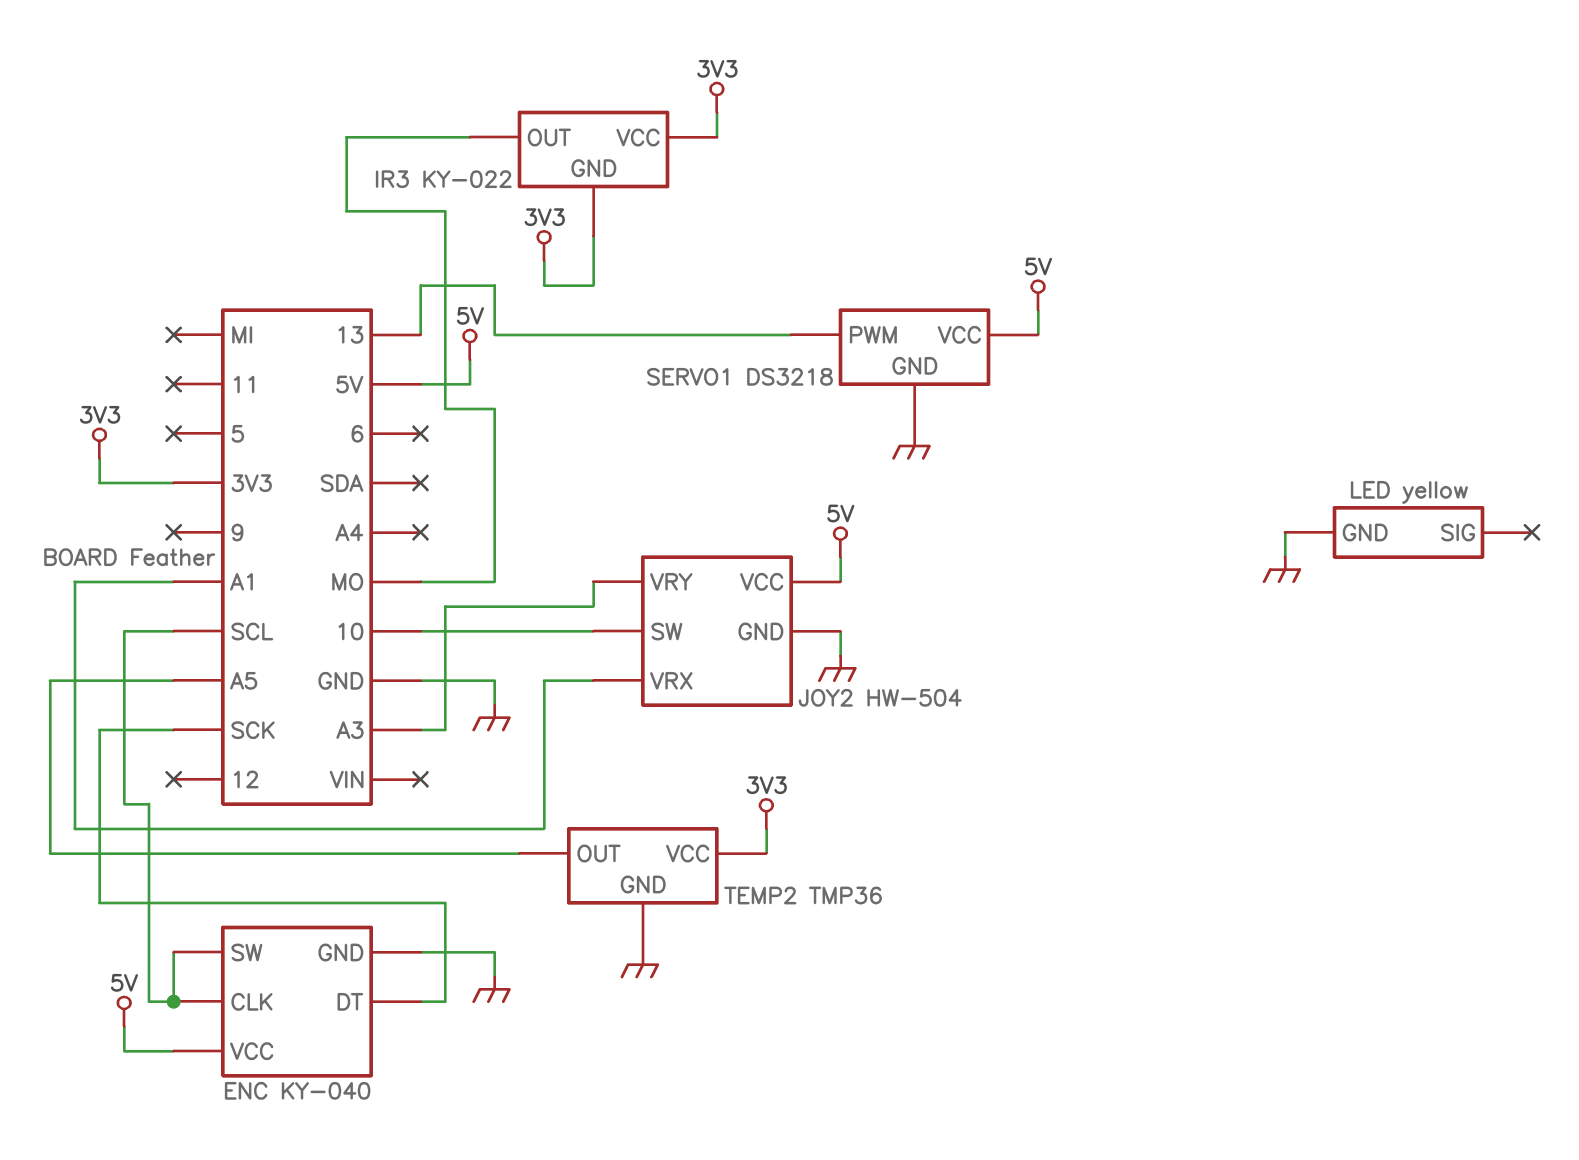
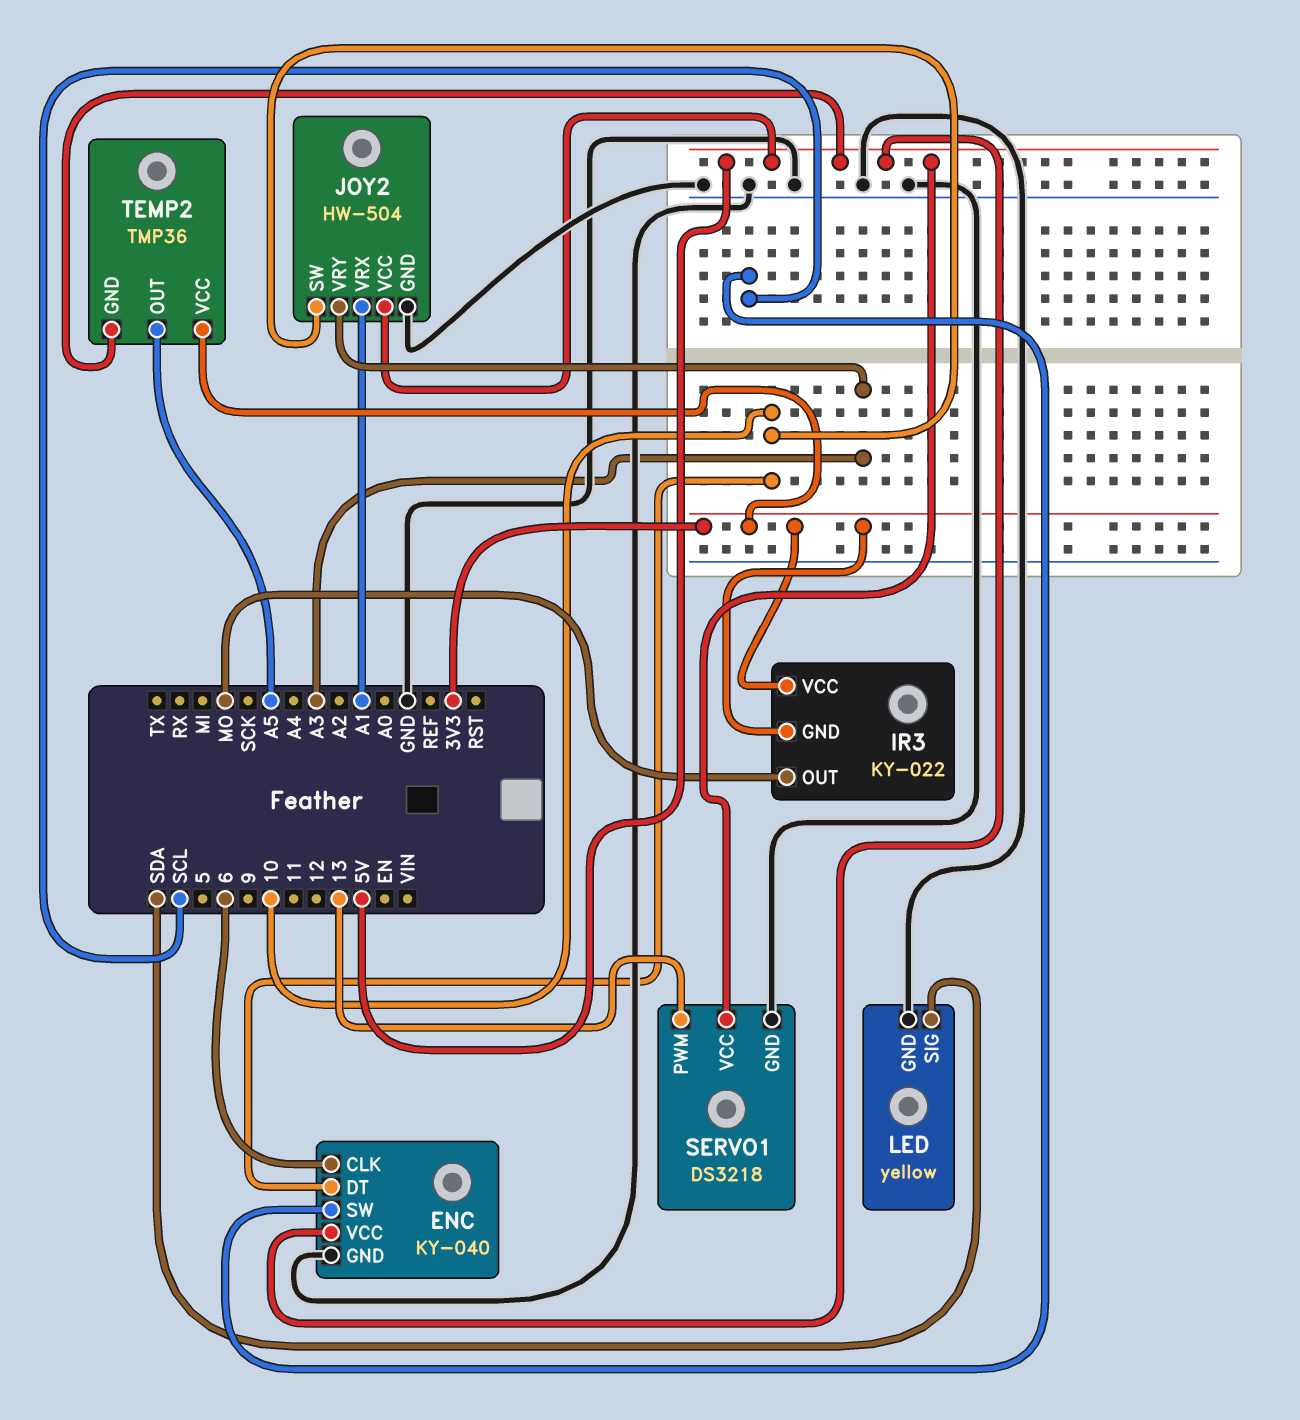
ENC pin CLK: SCL -> 6
ENC pin DT: SCK -> 10
LED pin SIG: none -> SDA
TEMP2 pin GND: GND -> 5V

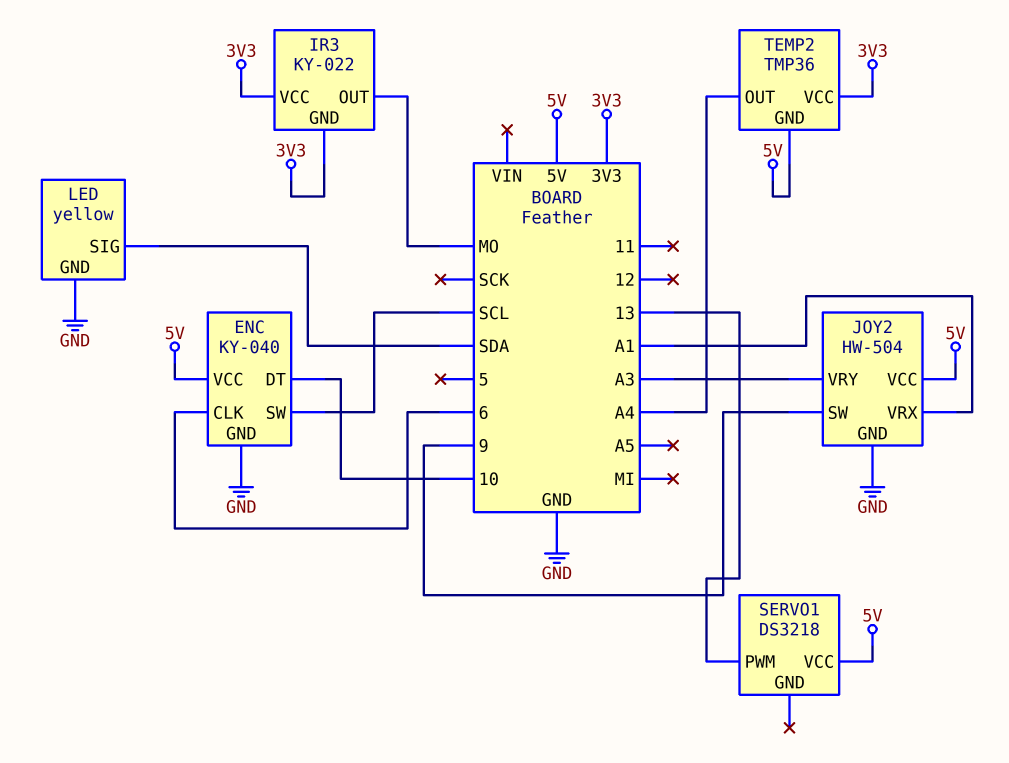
JOY2 pin SW: 10 -> 9
SERVO1 pin GND: GND -> none
TEMP2 pin OUT: A5 -> A4

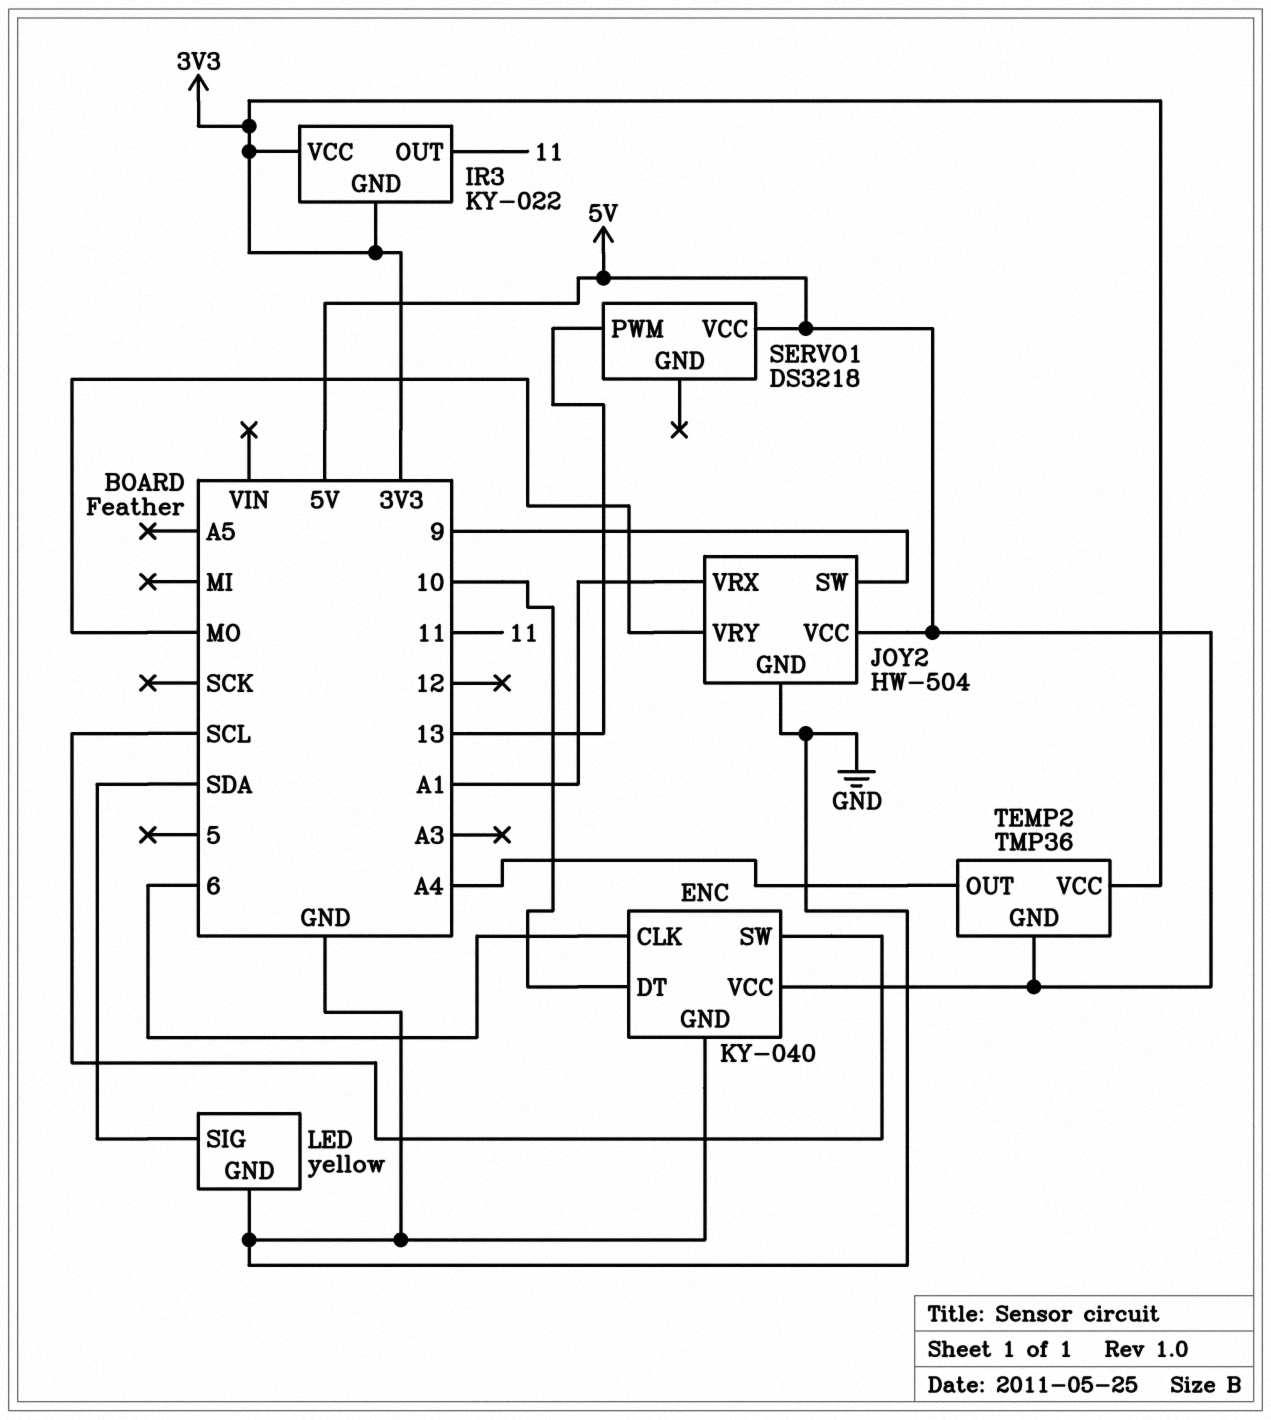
IR3 pin OUT: MO -> 11
JOY2 pin VRY: A3 -> MO

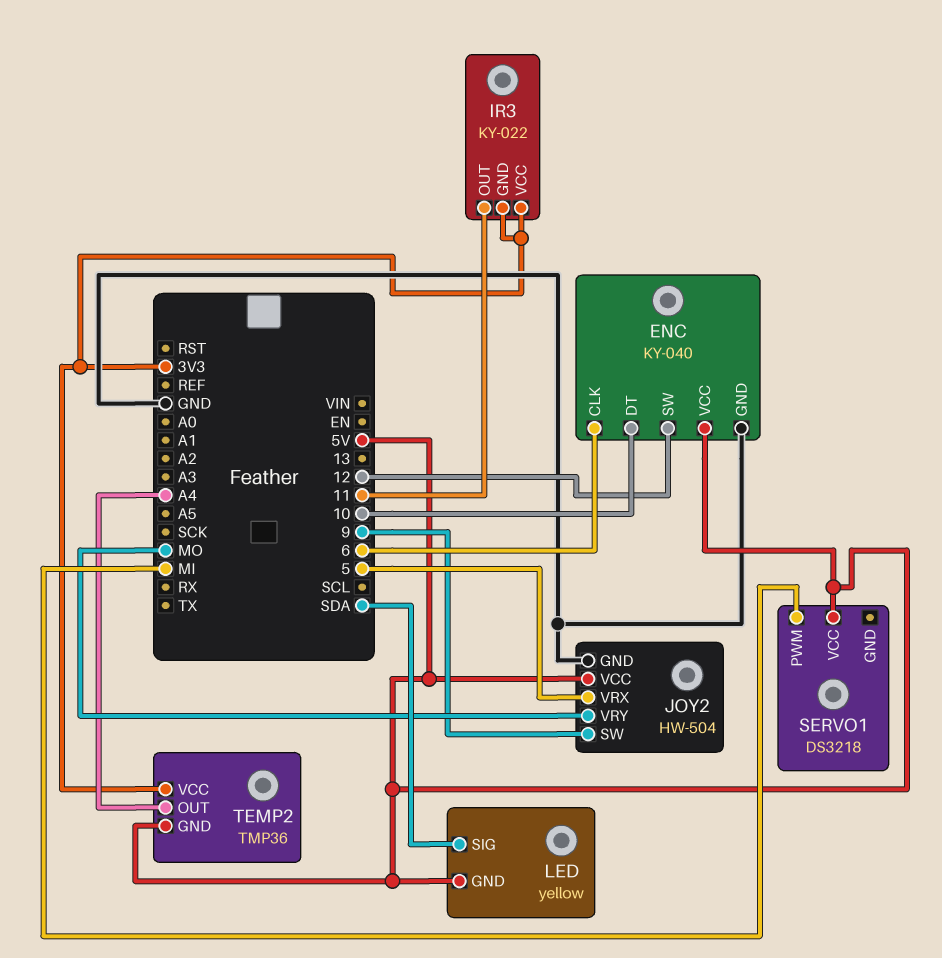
ENC pin SW: SCL -> 12
JOY2 pin VRX: A1 -> 5
LED pin GND: GND -> 5V
SERVO1 pin PWM: 13 -> MI

